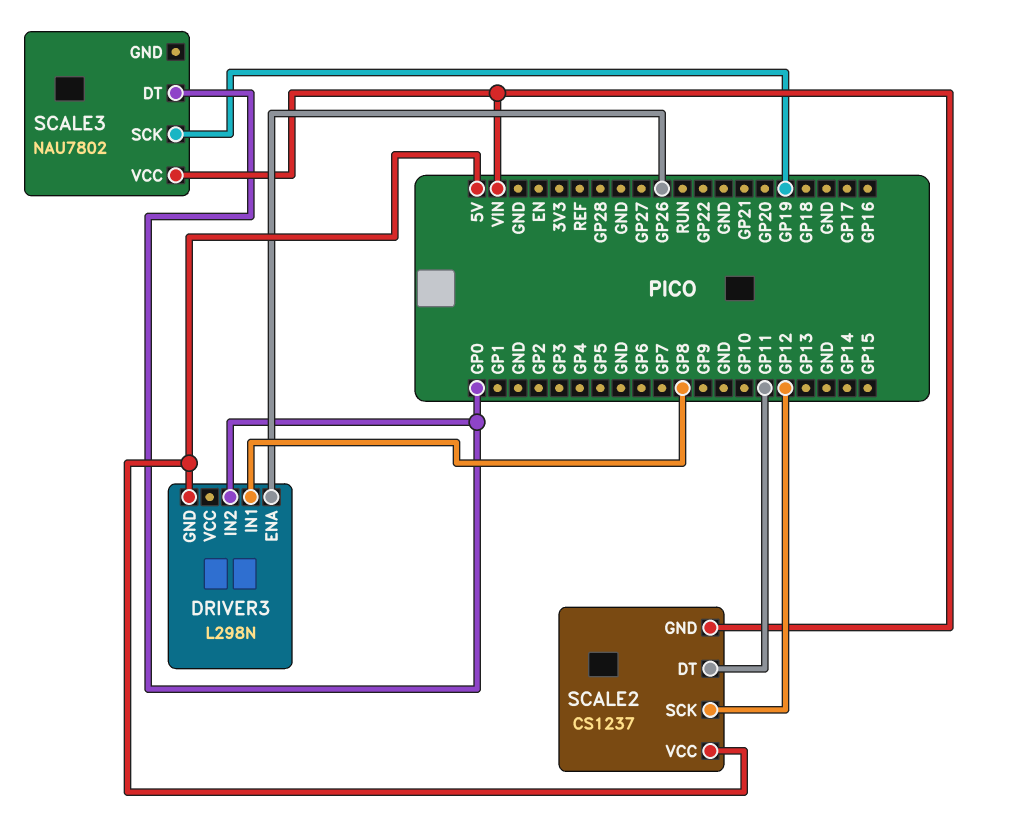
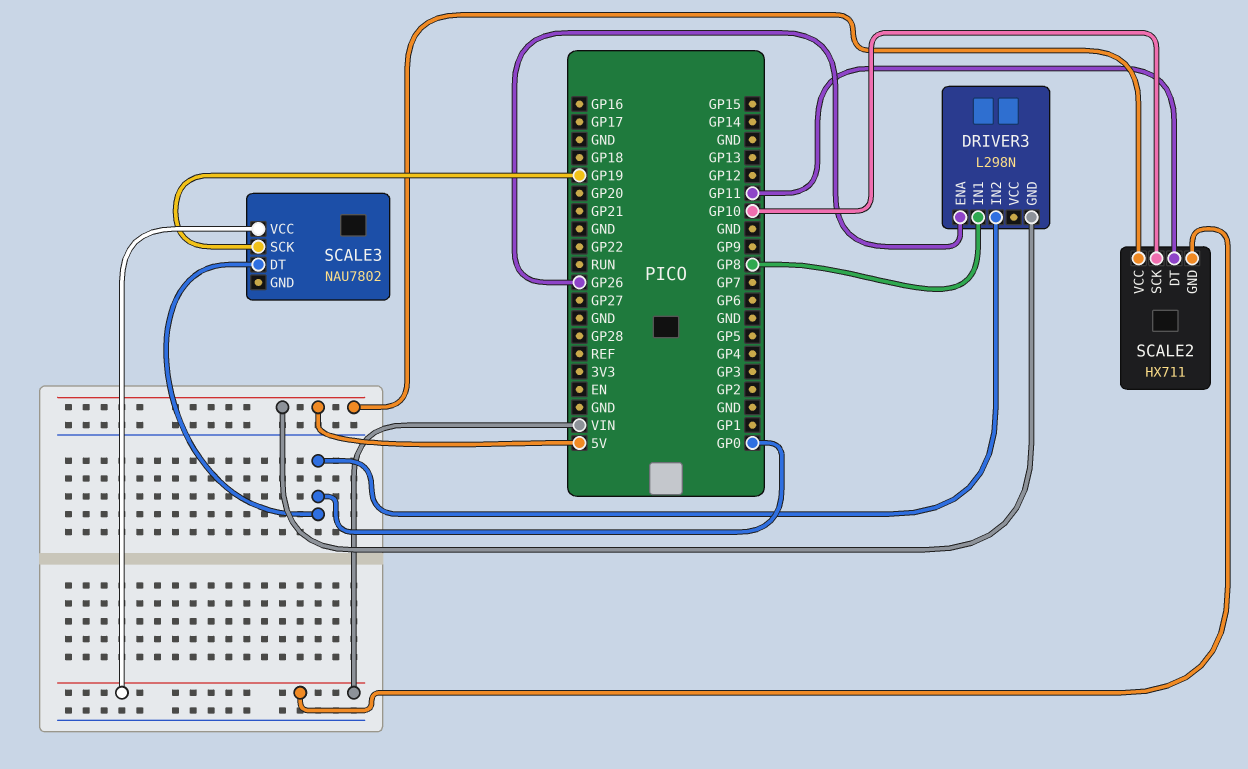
SCALE2: CS1237 -> HX711
SCALE2 pin SCK: GP12 -> GP10

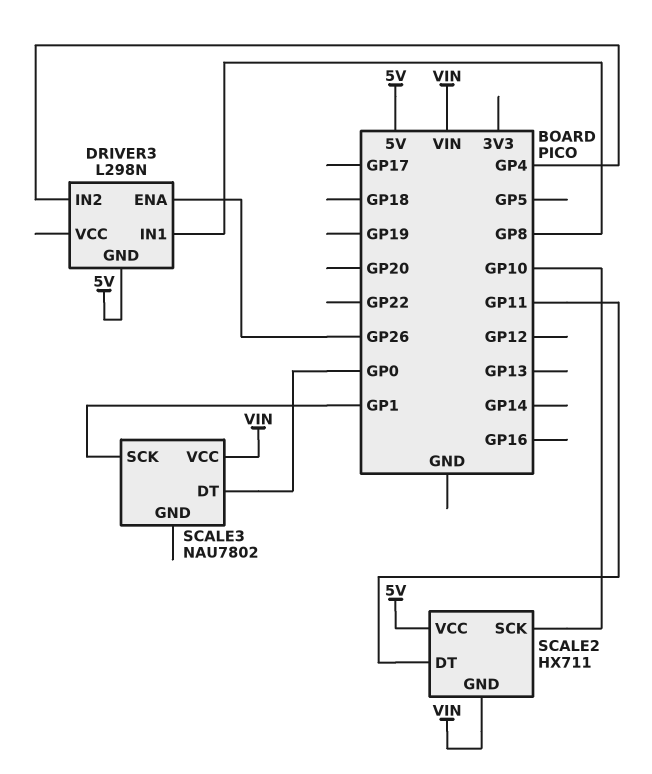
DRIVER3 pin IN2: GP0 -> GP4
SCALE3 pin SCK: GP19 -> GP1

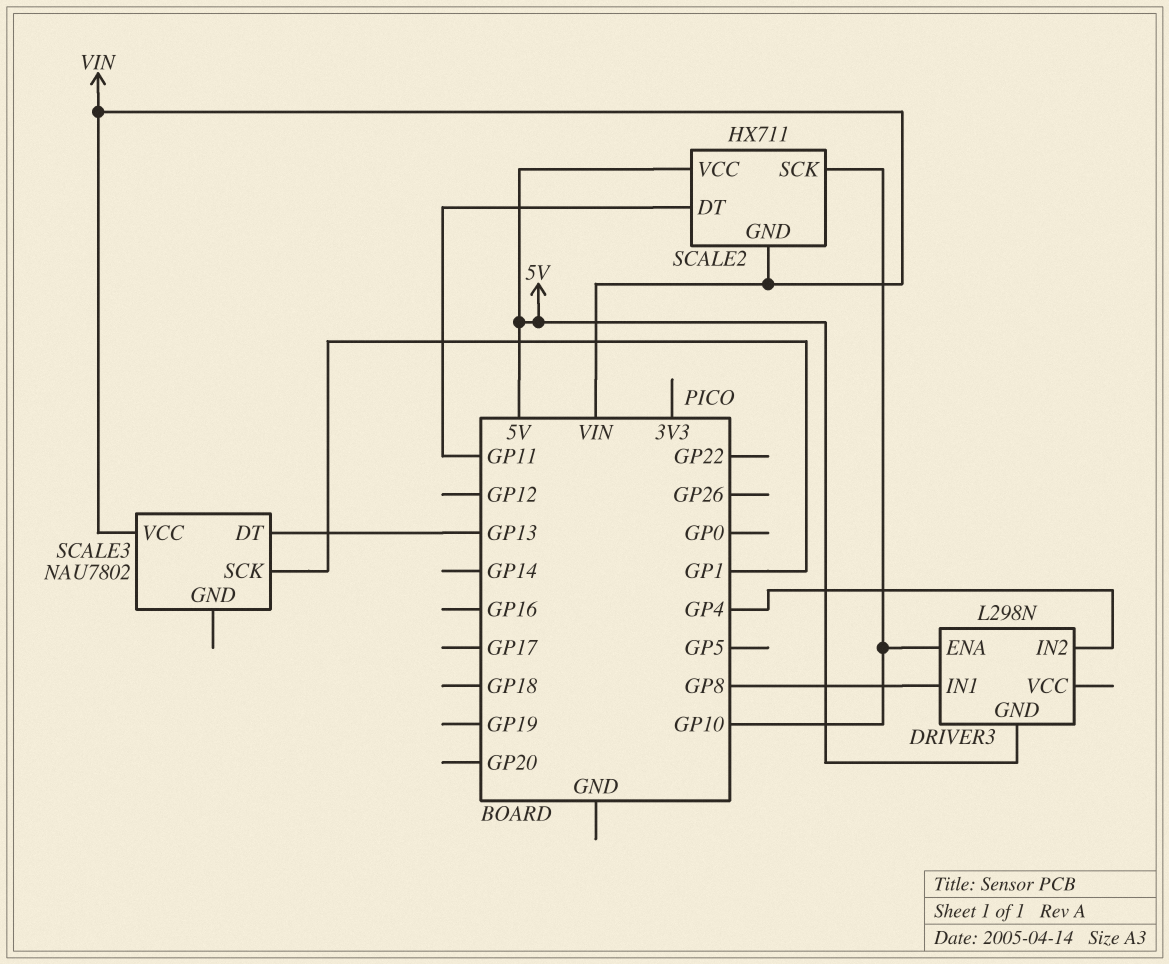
DRIVER3 pin ENA: GP26 -> GP10
SCALE3 pin DT: GP0 -> GP13

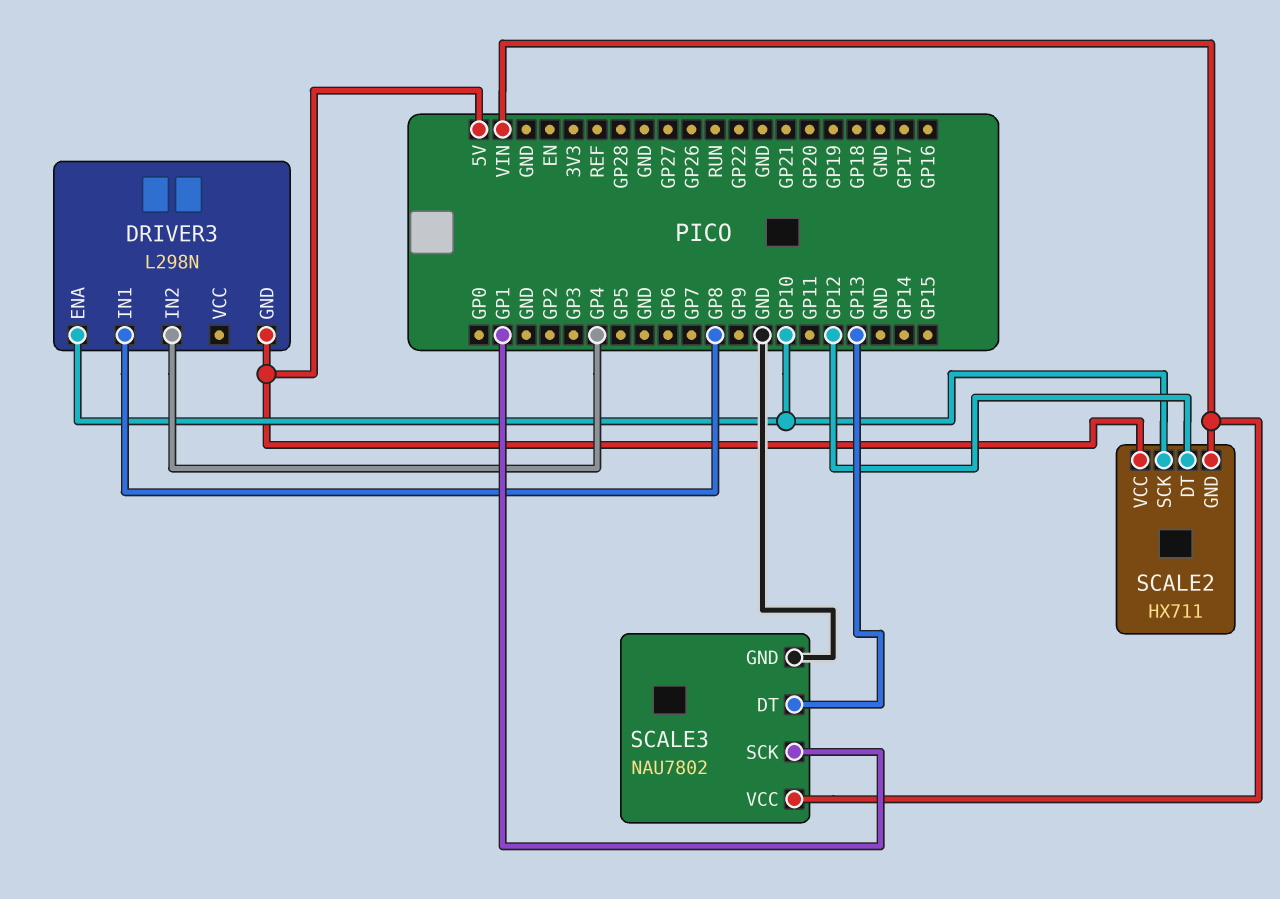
SCALE2 pin DT: GP11 -> GP12
SCALE3 pin GND: none -> GND

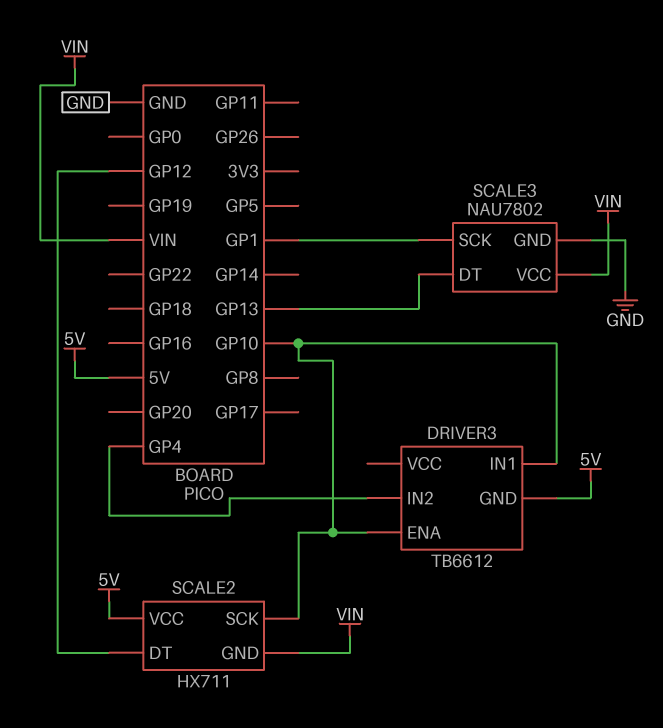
DRIVER3: L298N -> TB6612
DRIVER3 pin IN1: GP8 -> GP10

